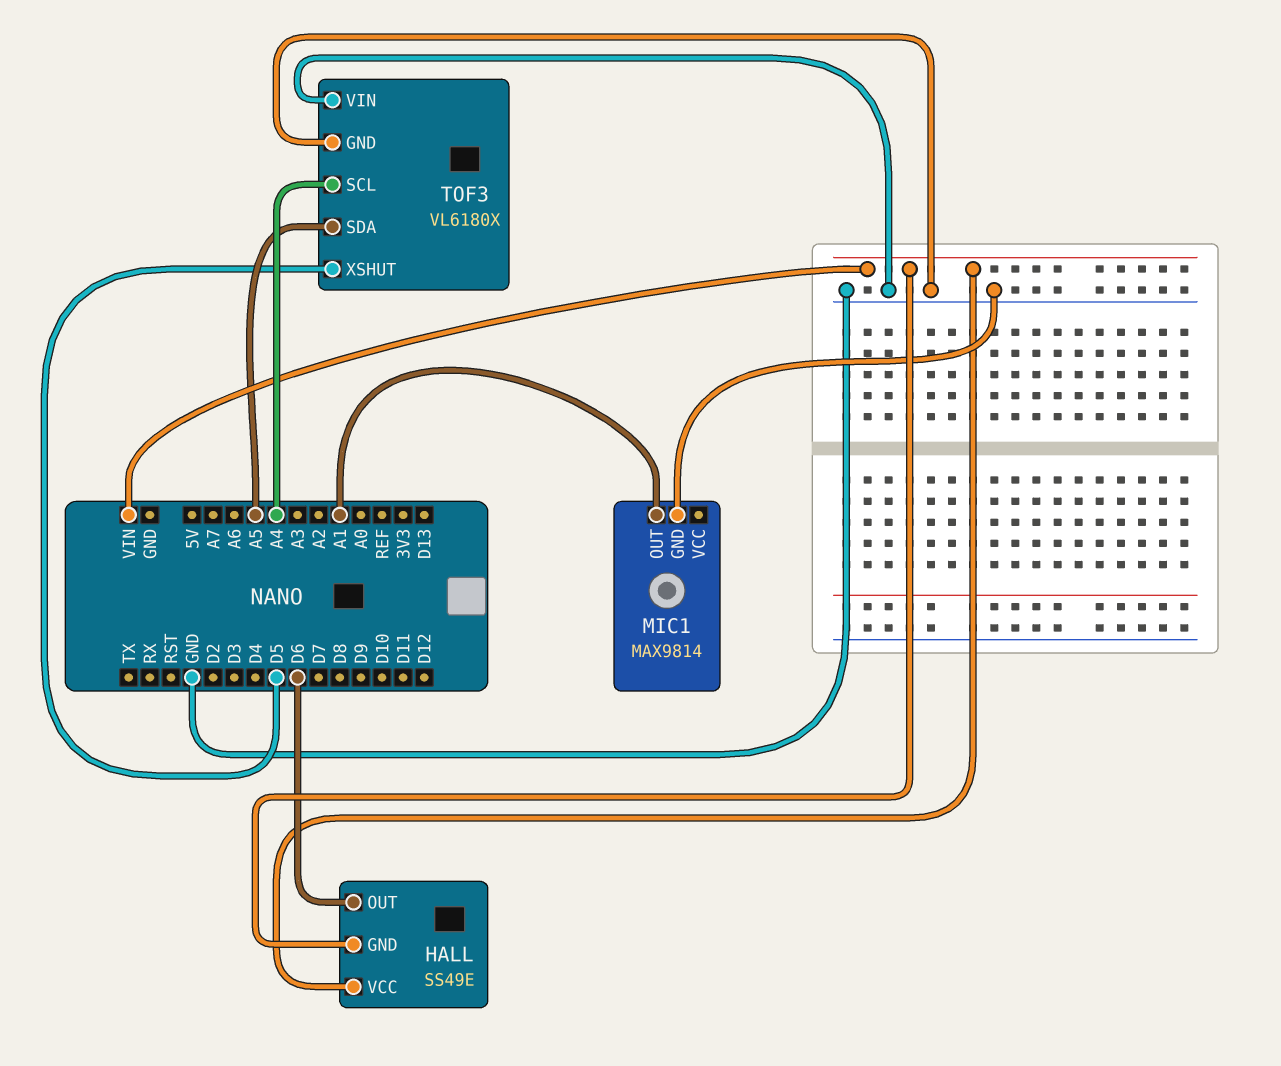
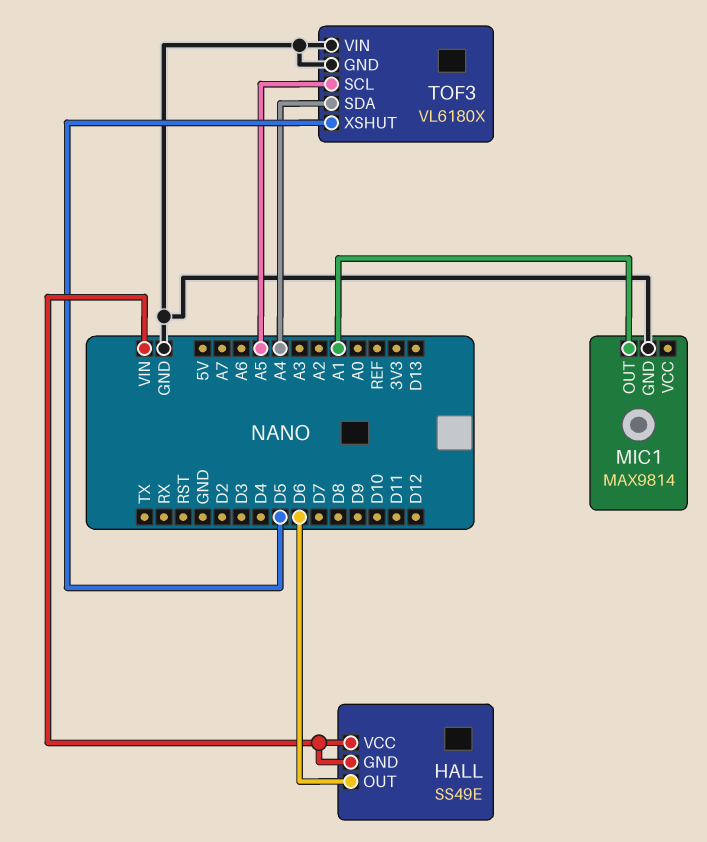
TOF3 pin SCL: A4 -> A5
TOF3 pin SDA: A5 -> A4

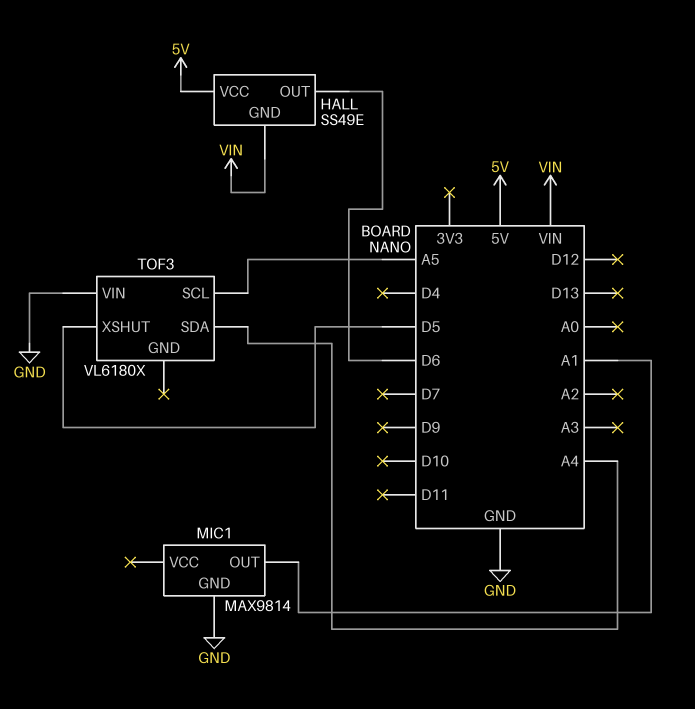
HALL pin VCC: VIN -> 5V
TOF3 pin GND: GND -> none

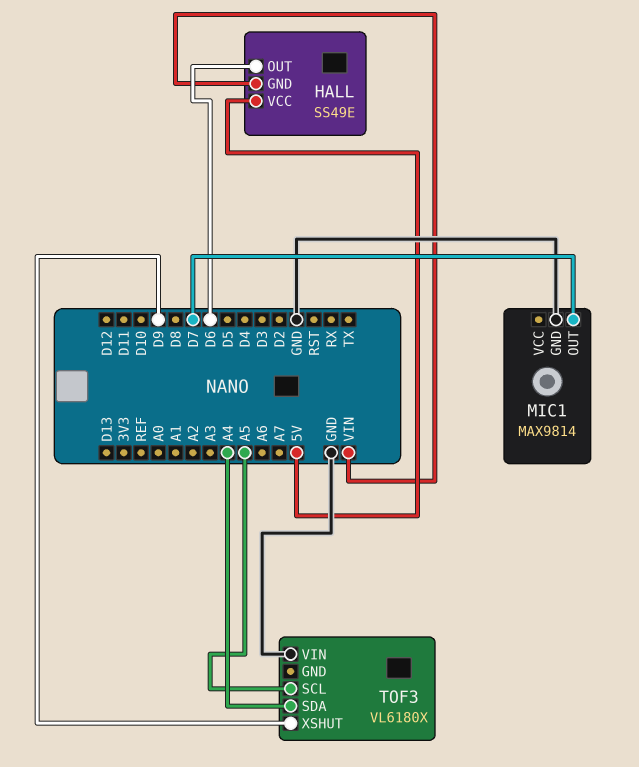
MIC1 pin OUT: A1 -> D7
TOF3 pin XSHUT: D5 -> D9

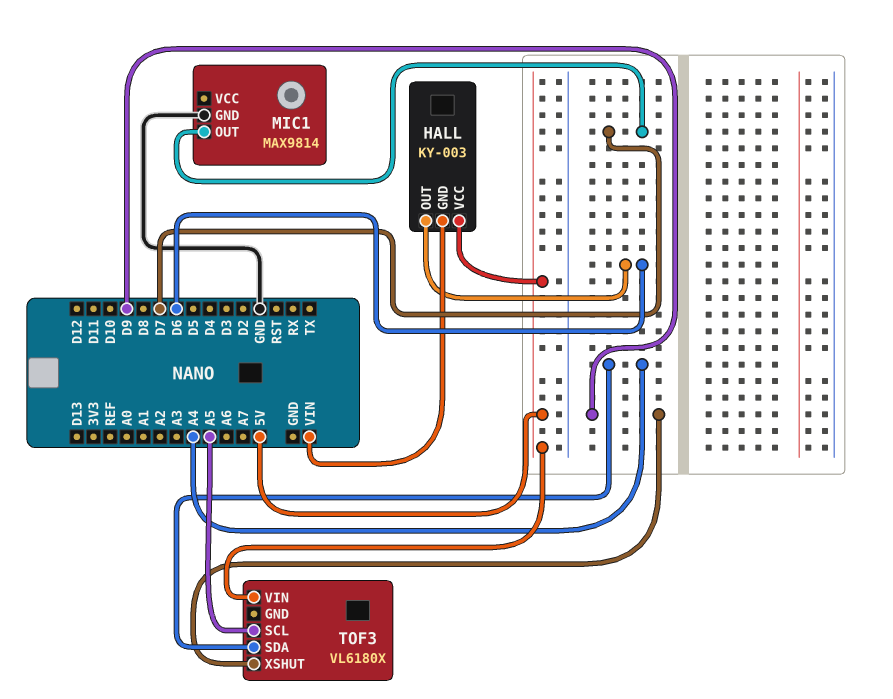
HALL: SS49E -> KY-003
TOF3 pin VIN: GND -> 5V

